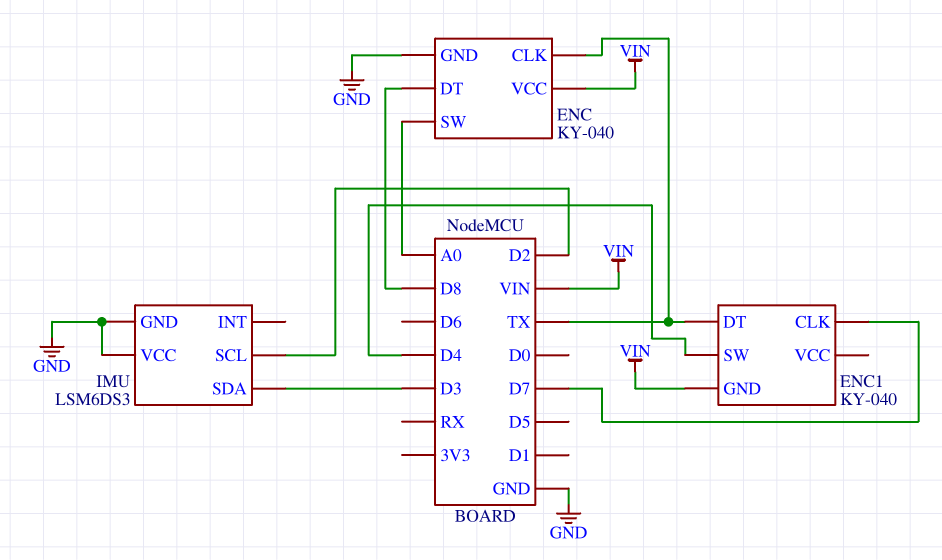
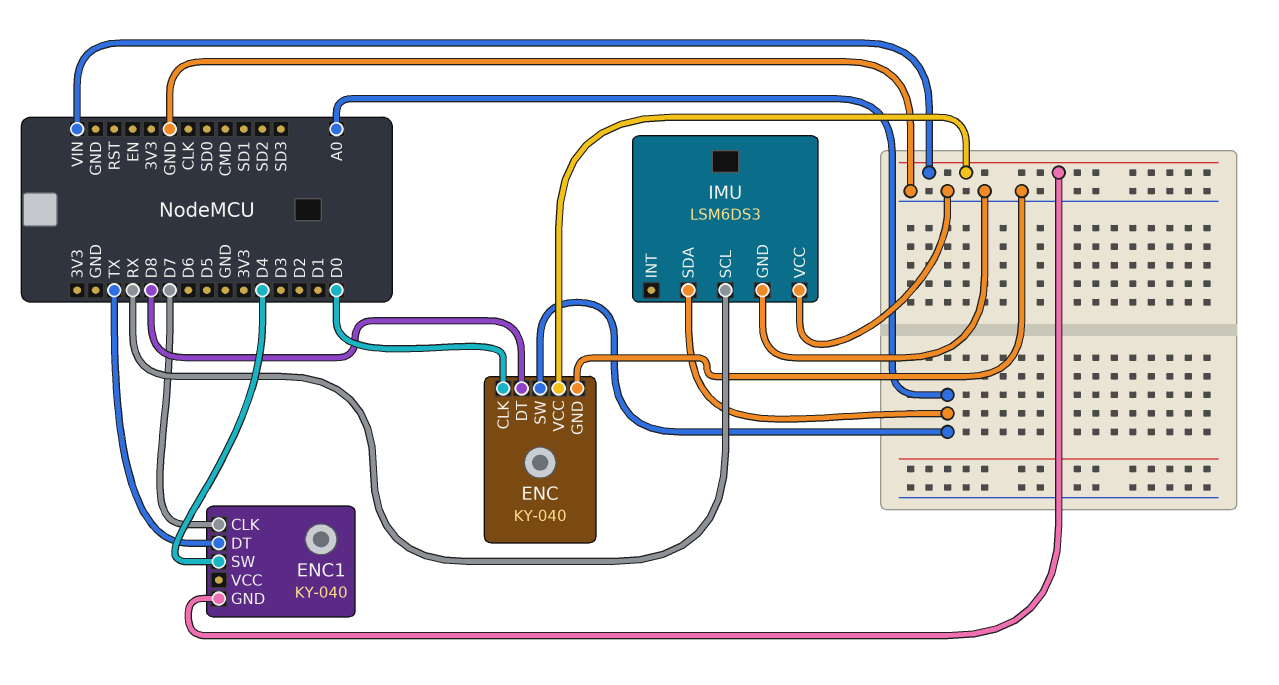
ENC pin CLK: TX -> D0
IMU pin SCL: D2 -> RX
IMU pin SDA: D3 -> A0

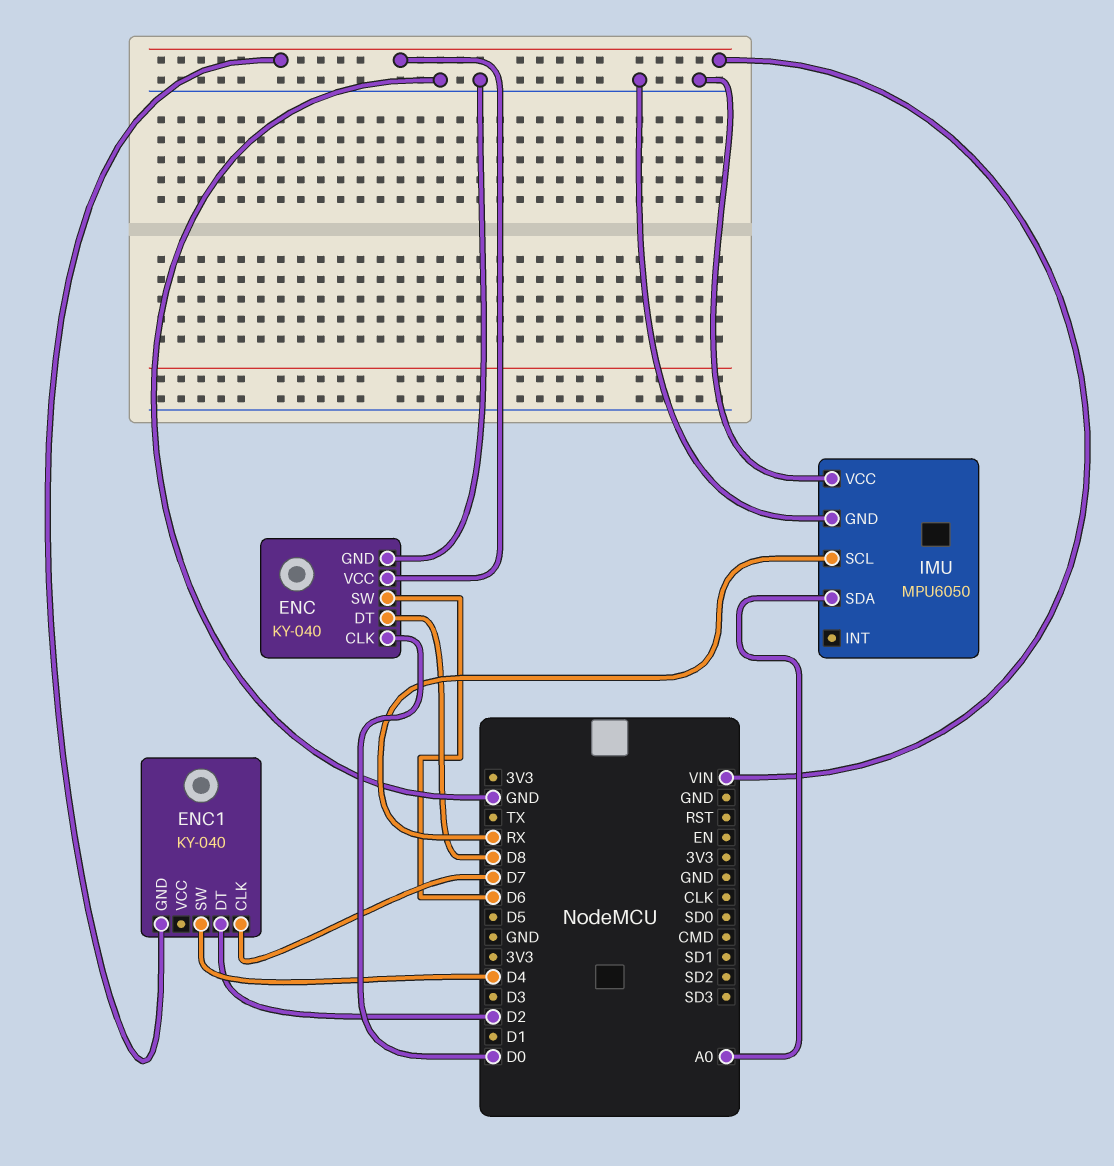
ENC pin SW: A0 -> D6
ENC1 pin DT: TX -> D2
IMU: LSM6DS3 -> MPU6050

